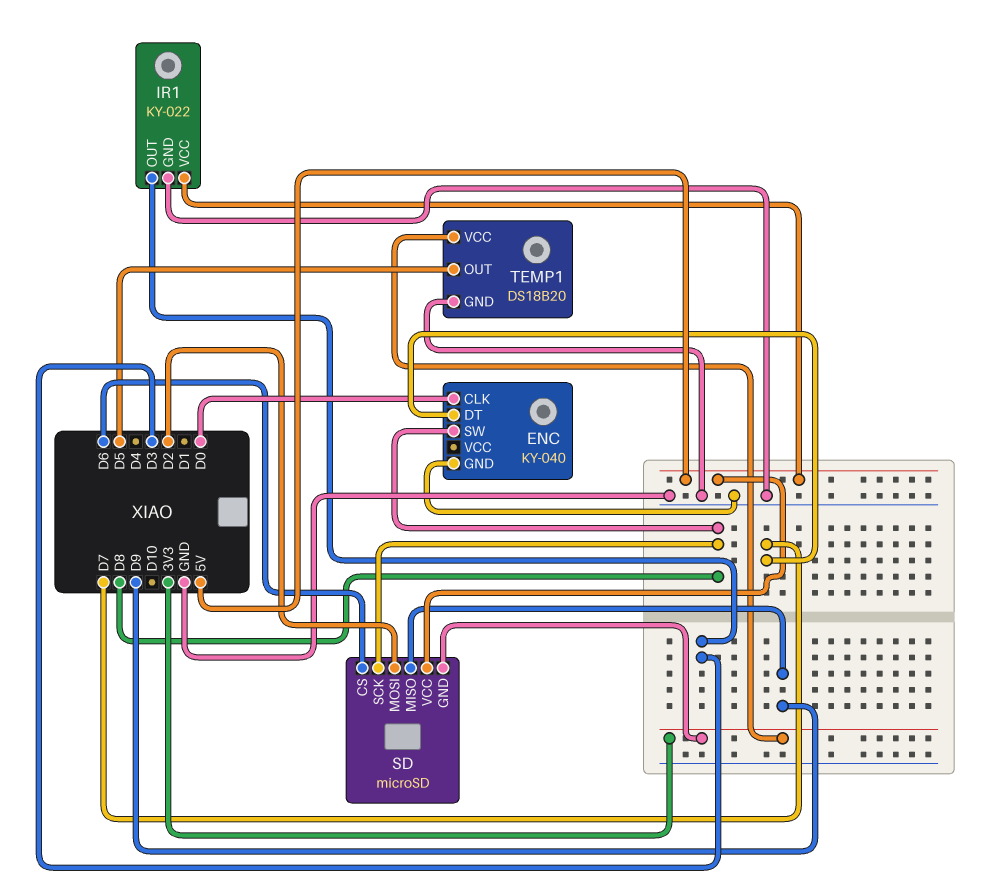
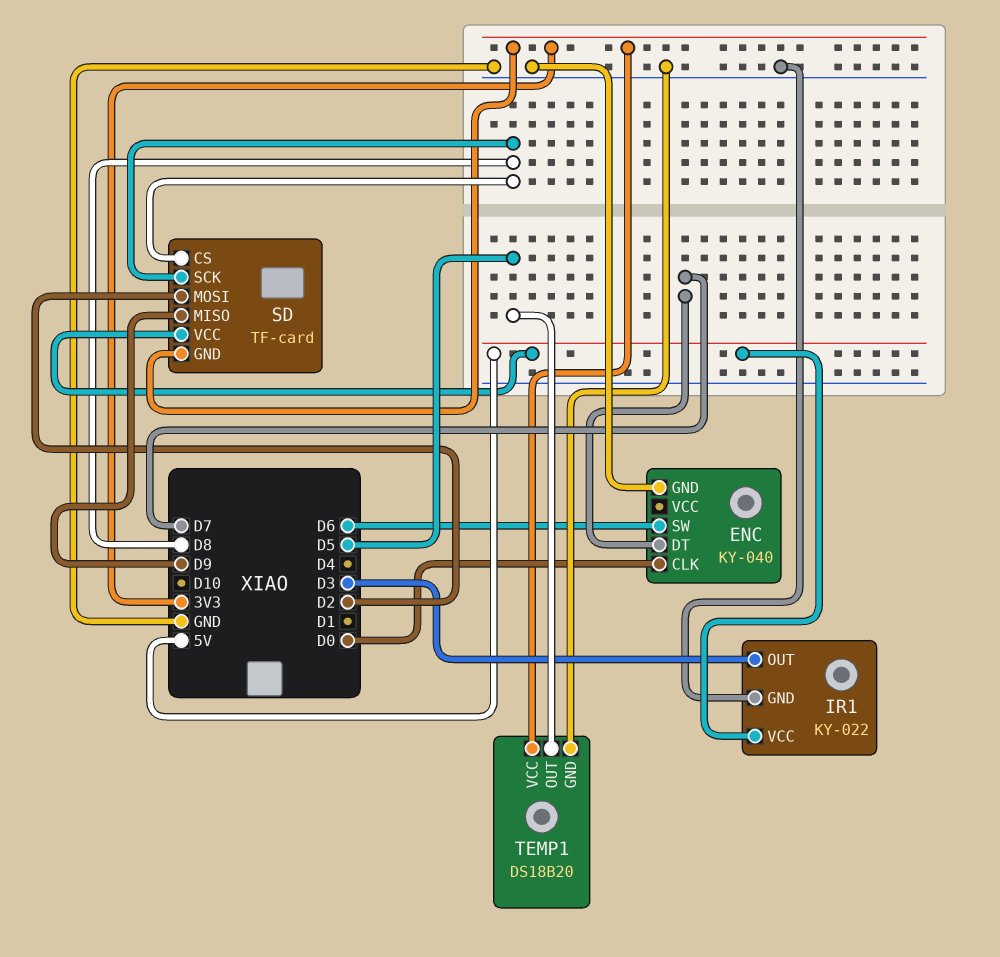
ENC pin SW: D8 -> D6
SD: microSD -> TF-card
SD pin CS: D6 -> D8

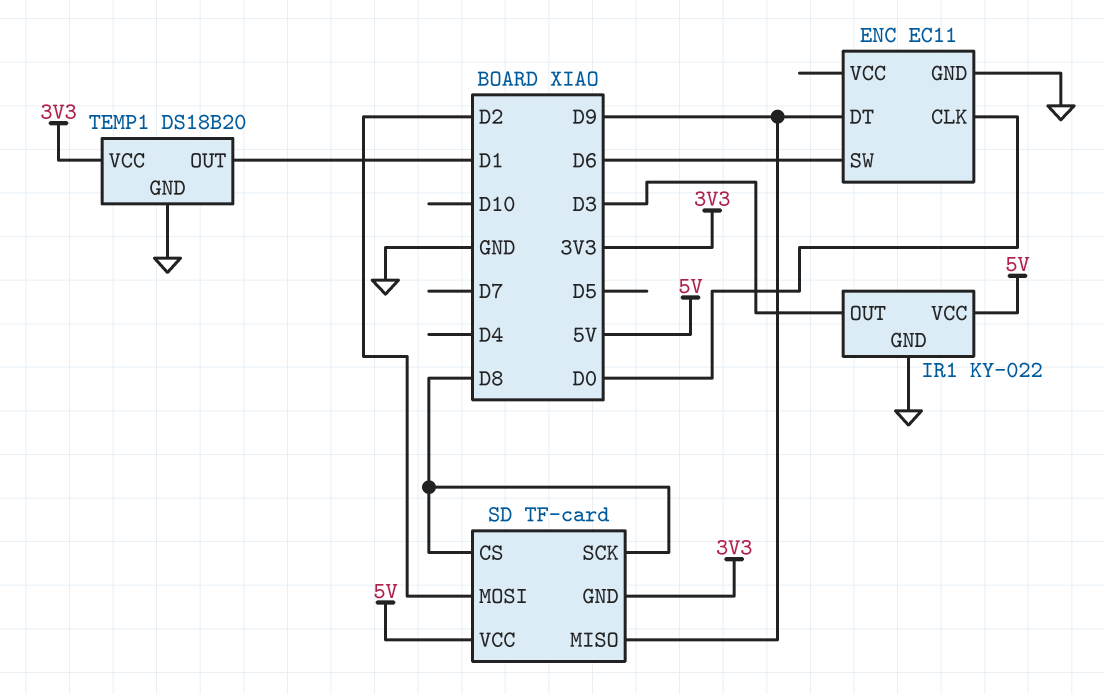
ENC: KY-040 -> EC11
ENC pin DT: D7 -> D9
TEMP1 pin OUT: D5 -> D1

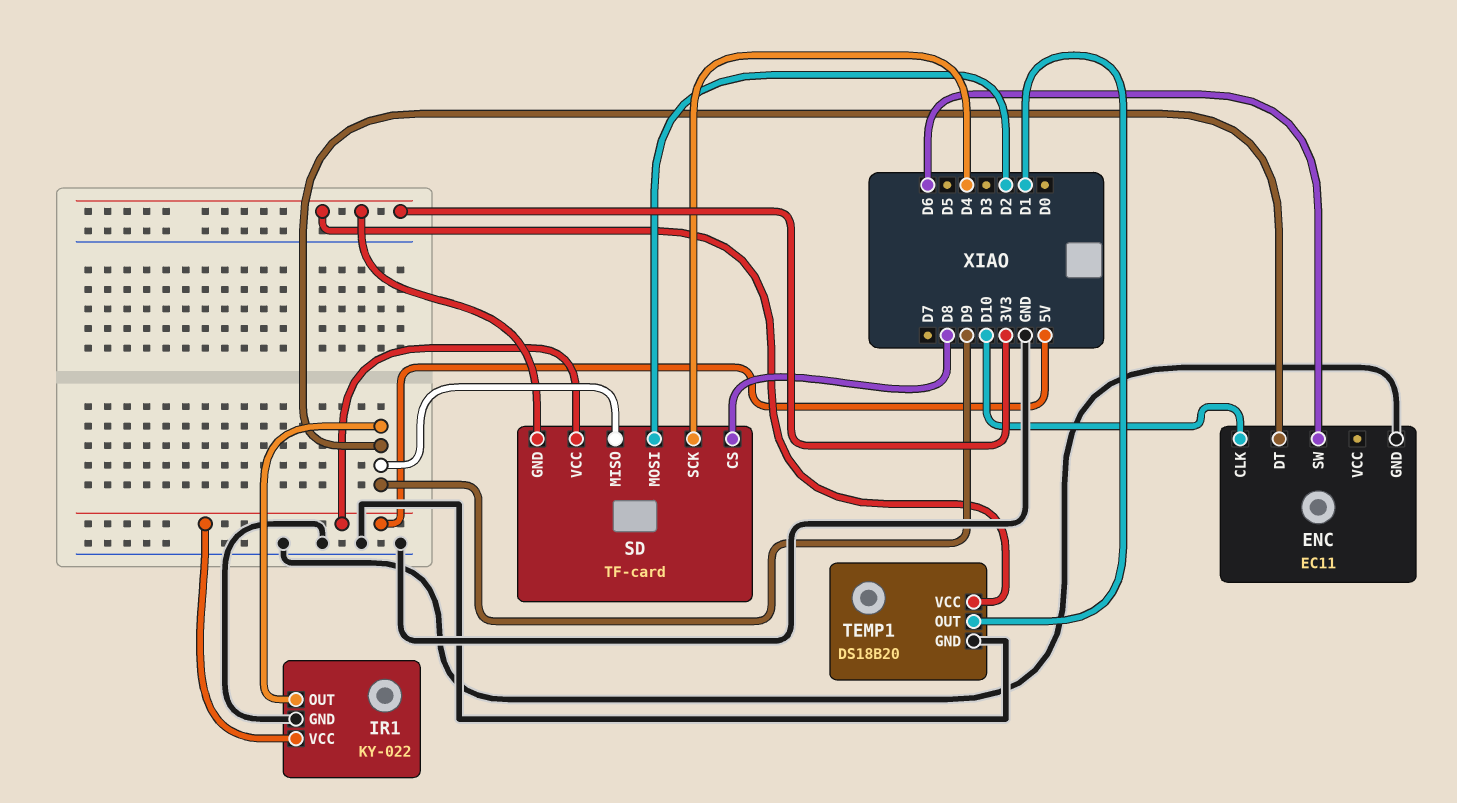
ENC pin CLK: D0 -> D10
IR1 pin OUT: D3 -> D9
SD pin SCK: D8 -> D4

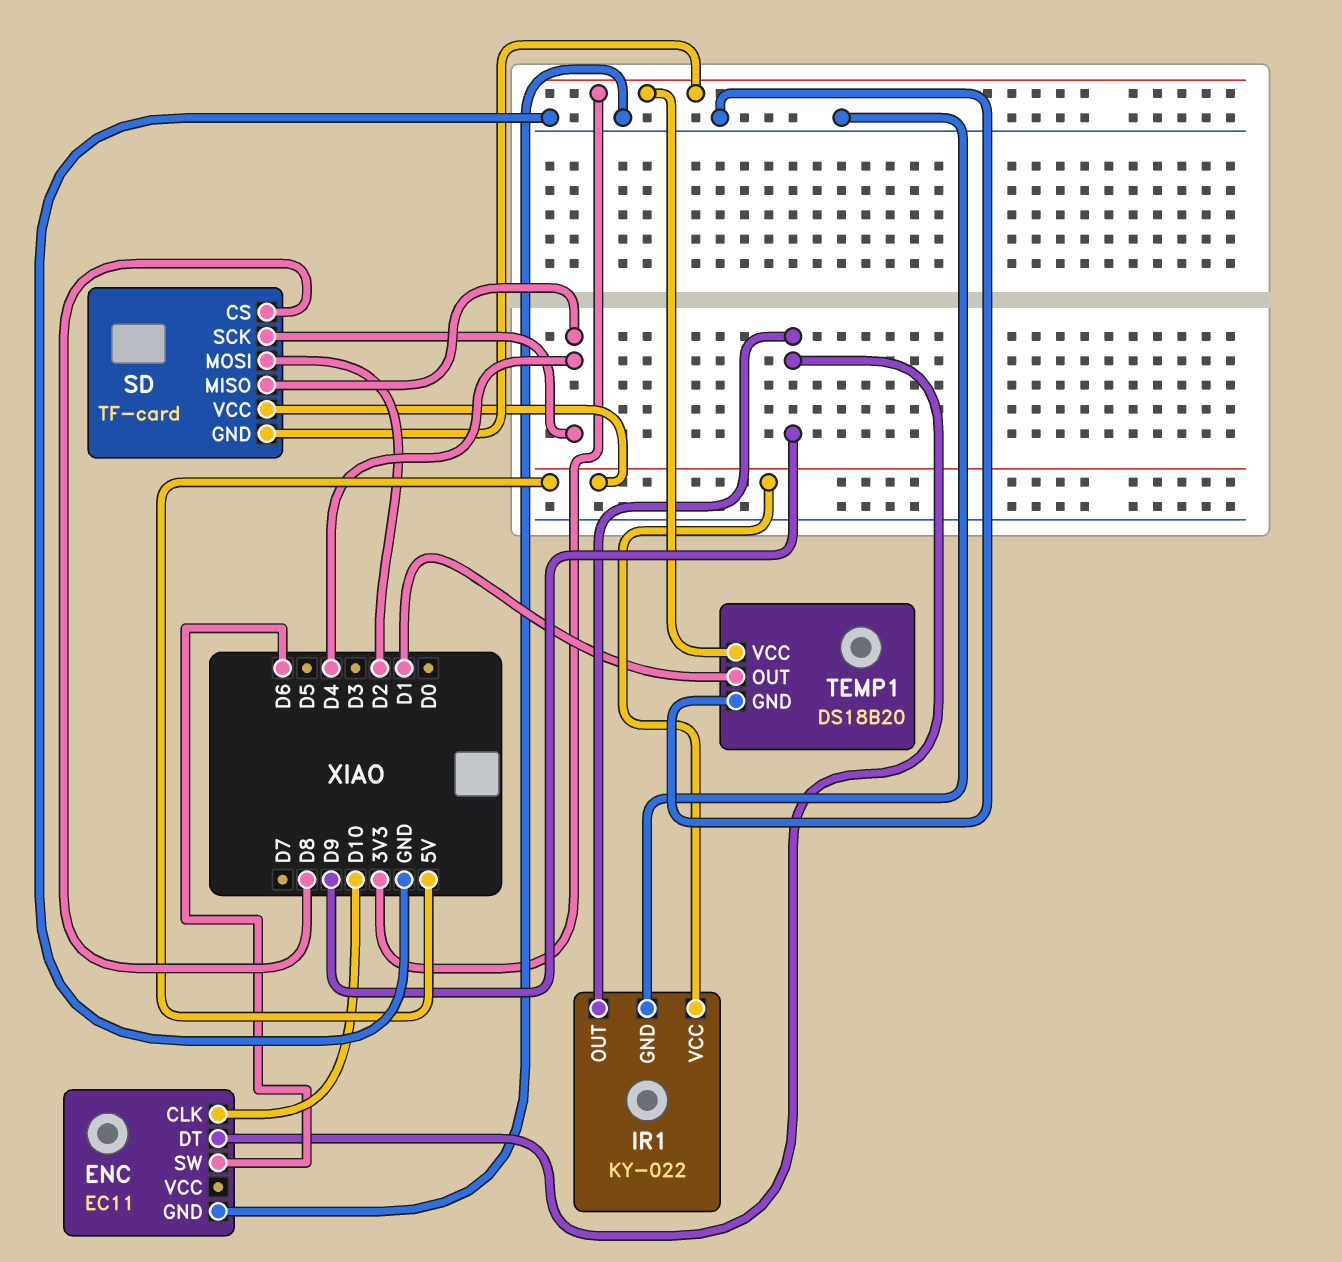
SD pin MISO: D9 -> D4

